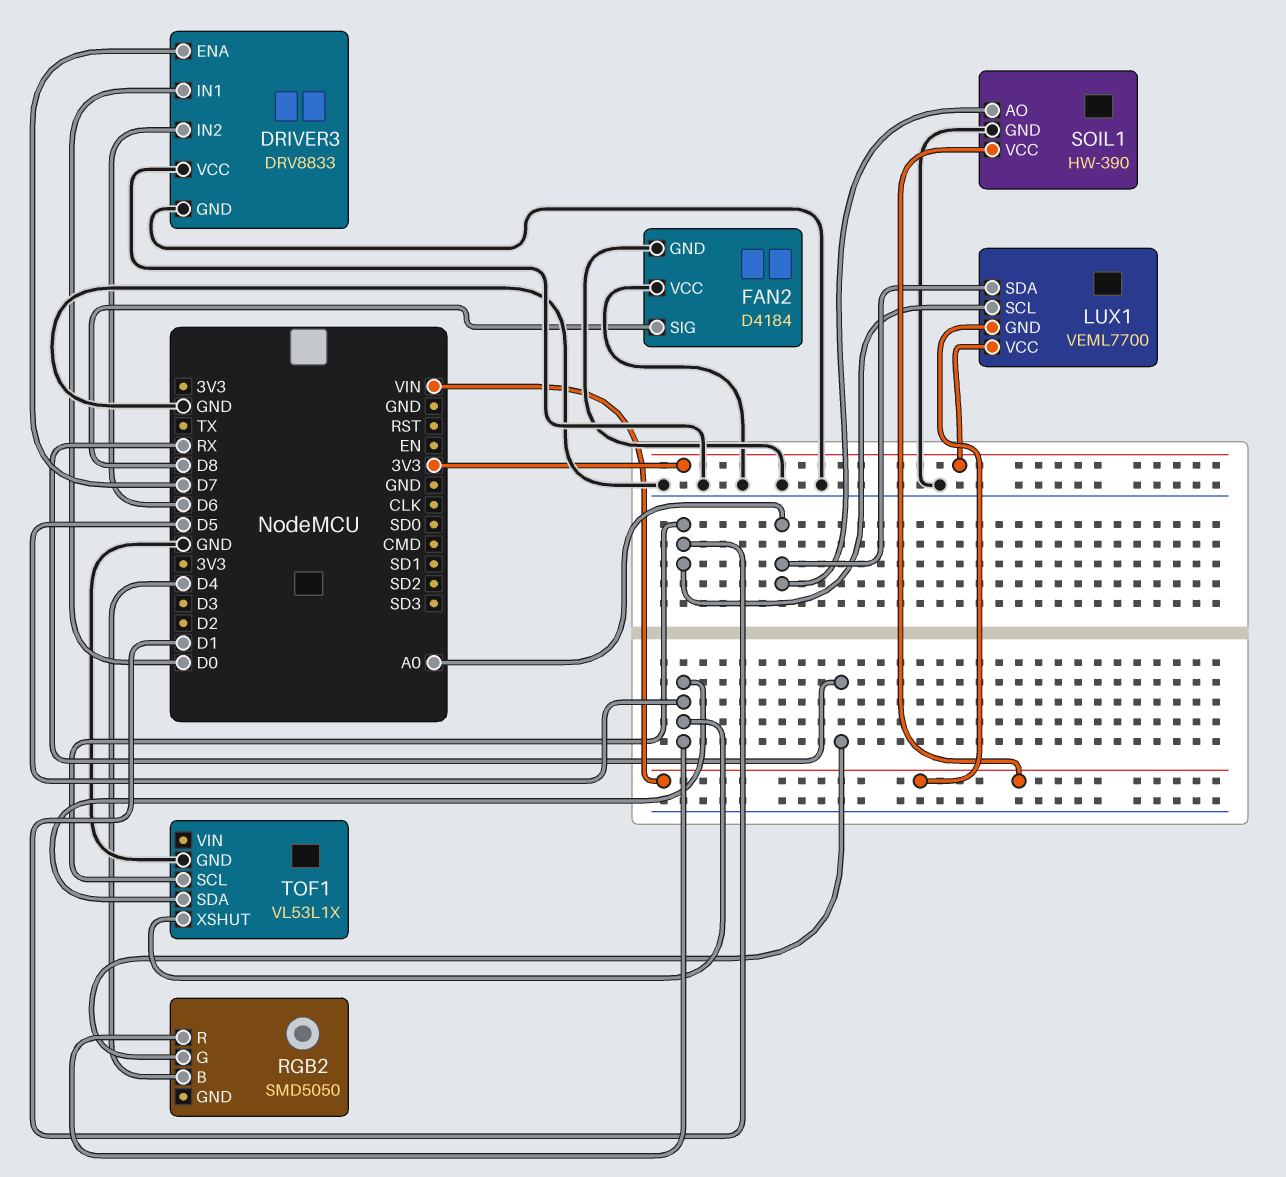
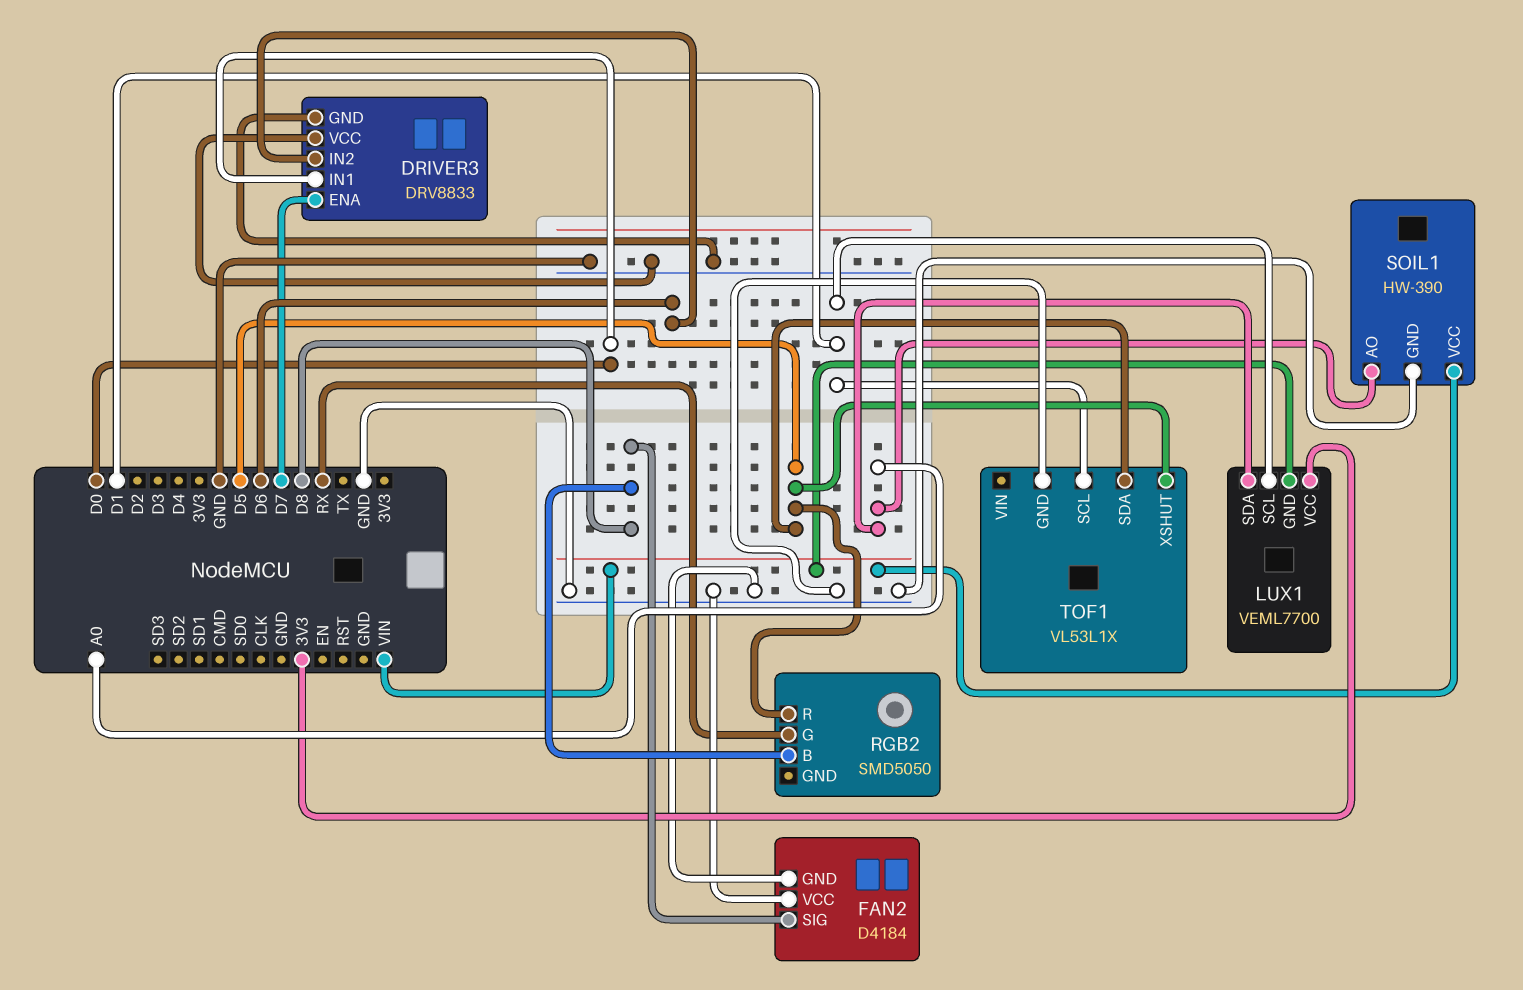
RGB2 pin B: D4 -> D8

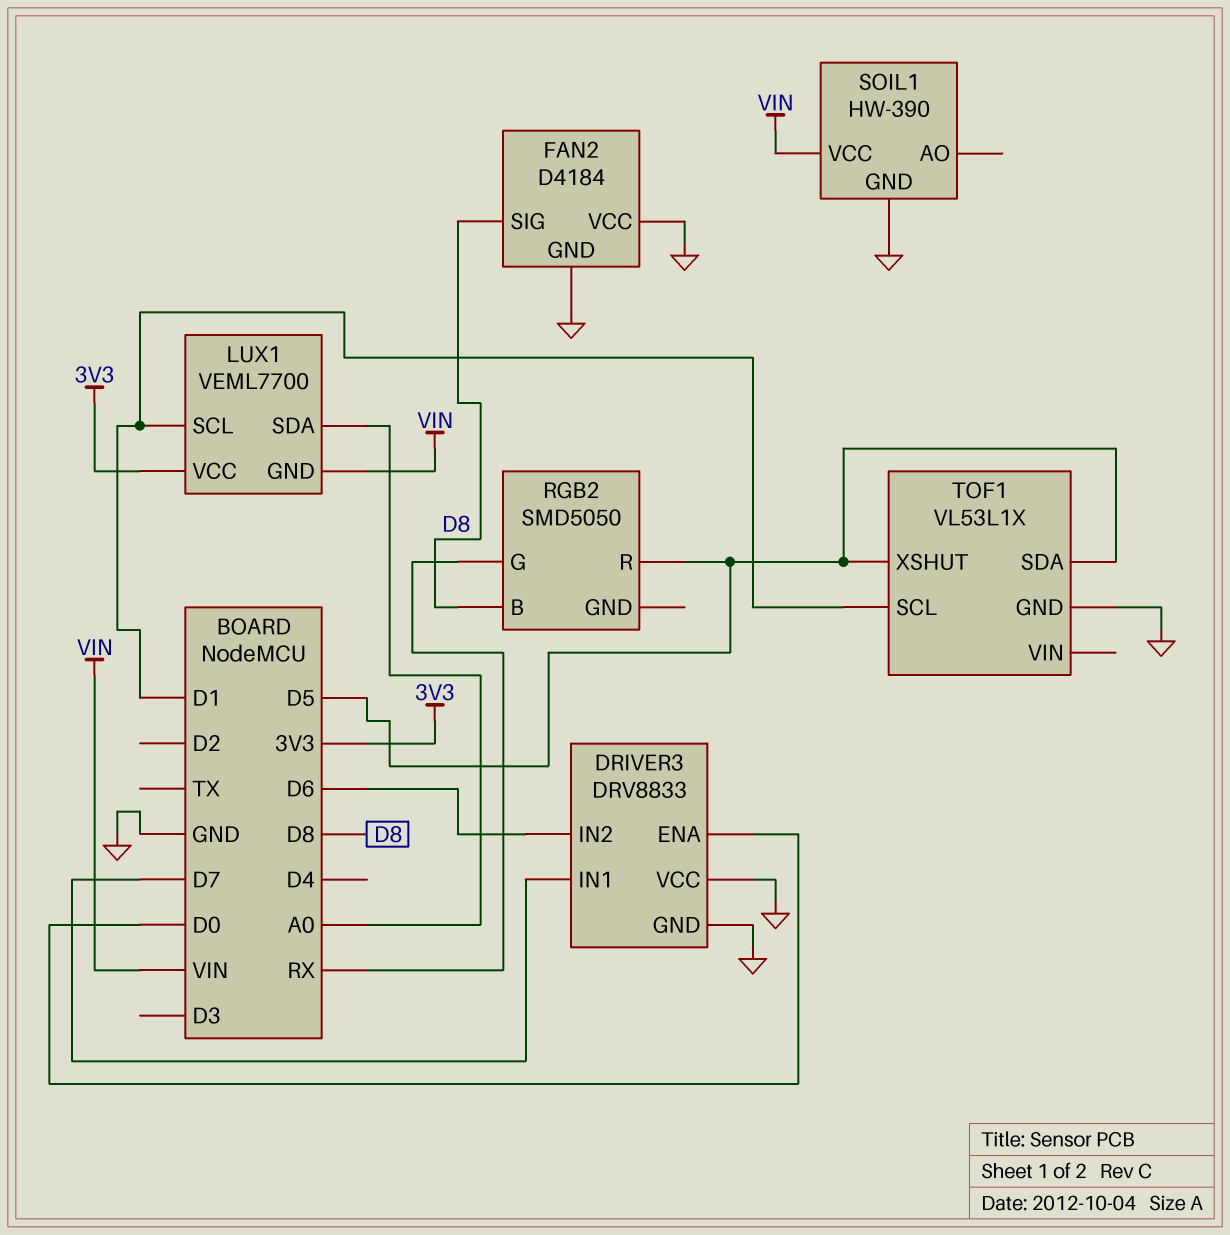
DRIVER3 pin ENA: D7 -> D0
DRIVER3 pin IN1: D0 -> D7
SOIL1 pin AO: A0 -> none

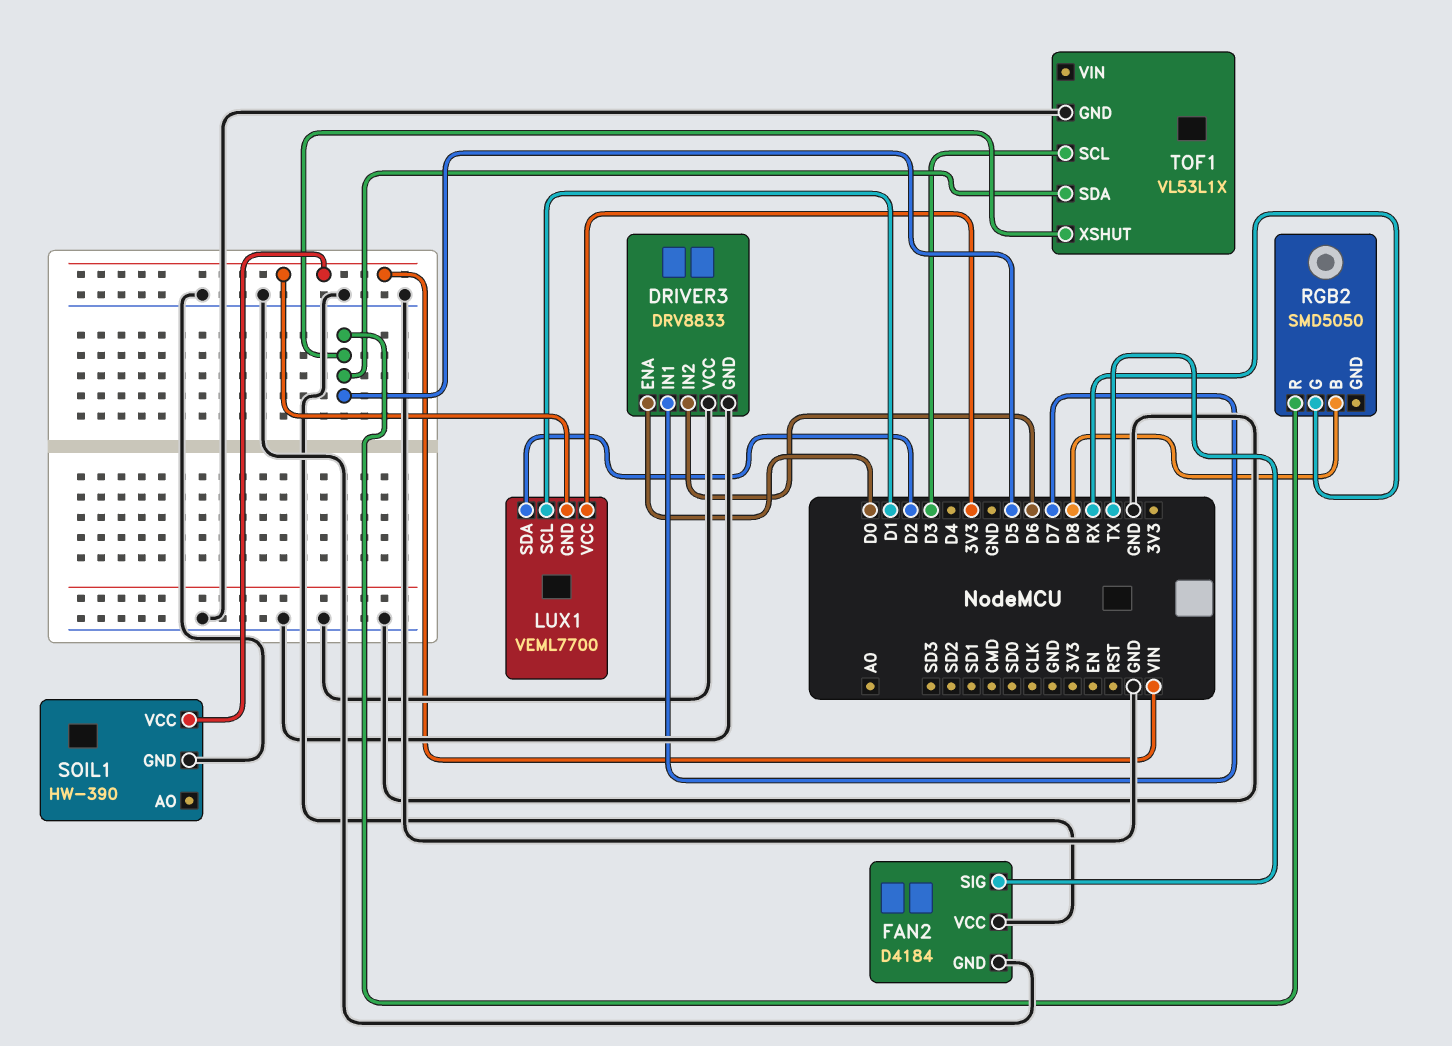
FAN2 pin SIG: D8 -> TX
LUX1 pin SDA: A0 -> D2
TOF1 pin SCL: D1 -> D3

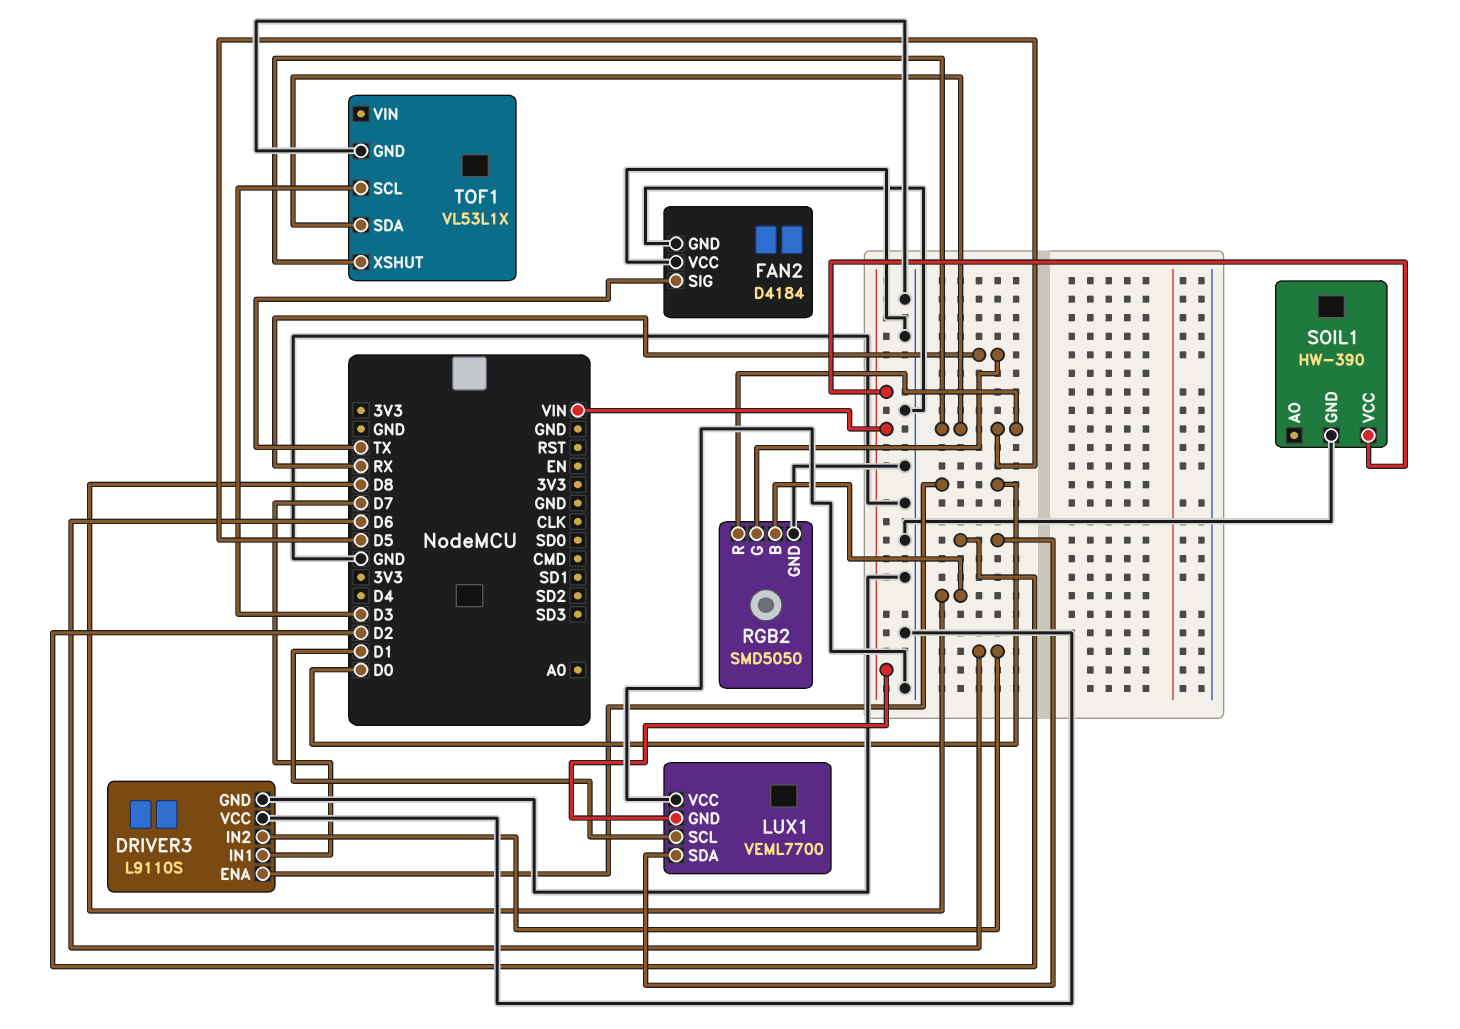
DRIVER3: DRV8833 -> L9110S
LUX1 pin VCC: 3V3 -> GND
RGB2 pin GND: none -> GND

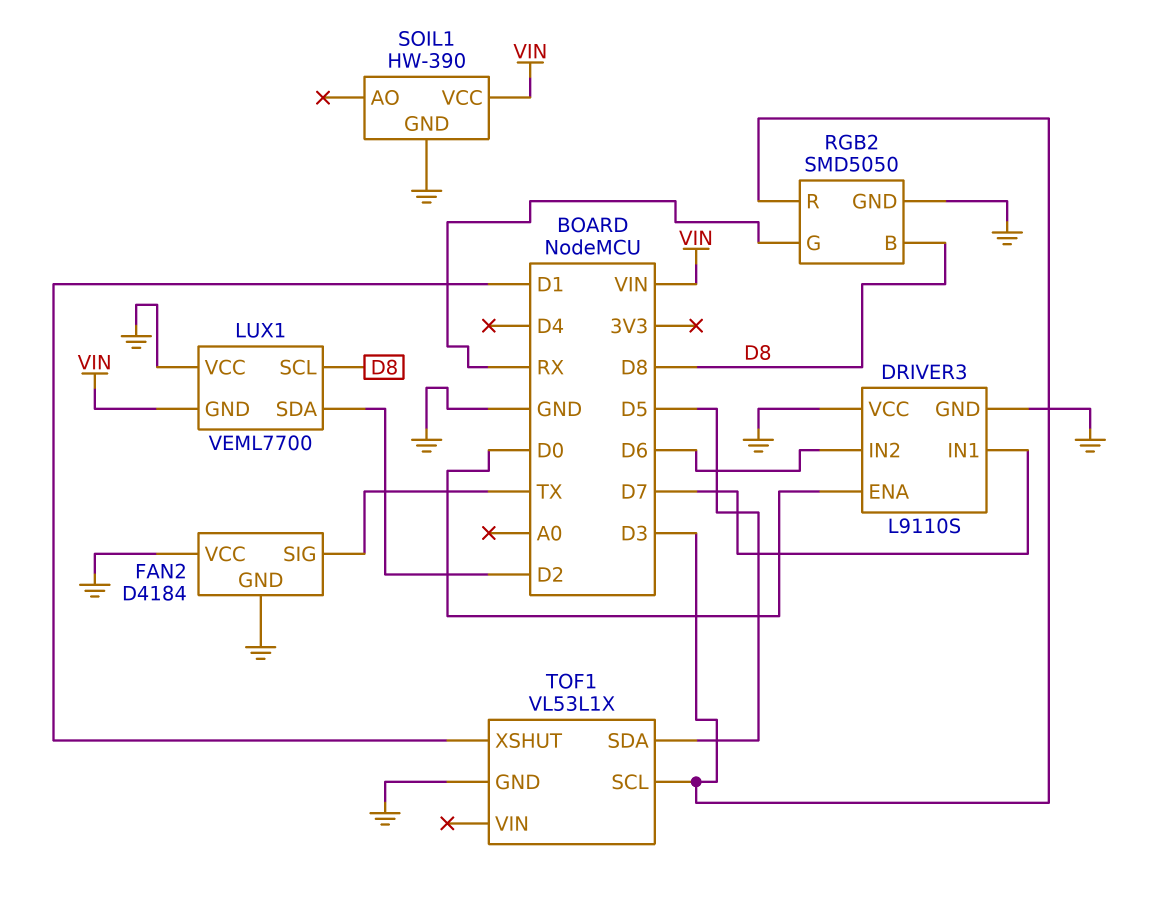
LUX1 pin SCL: D1 -> D8
RGB2 pin R: D5 -> D3
TOF1 pin XSHUT: D5 -> D1

